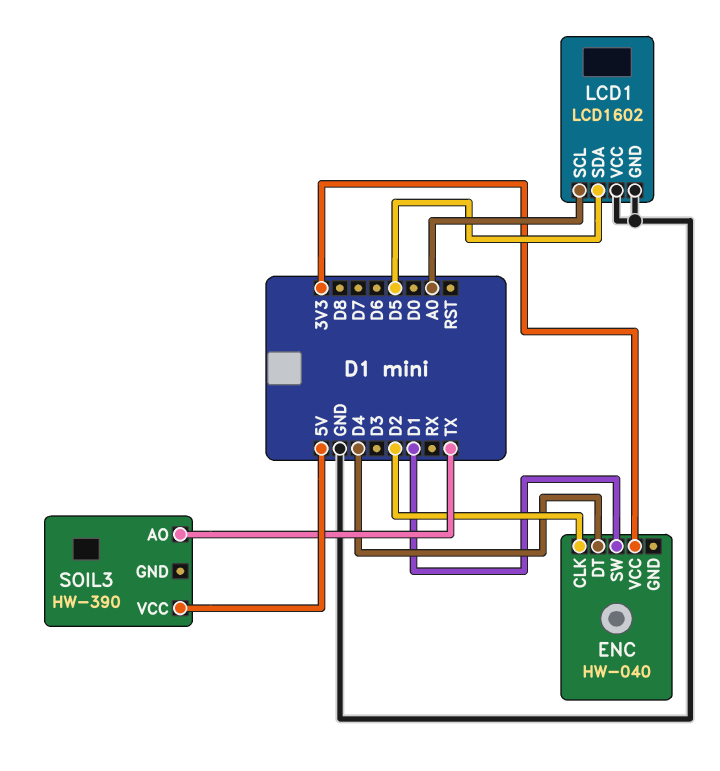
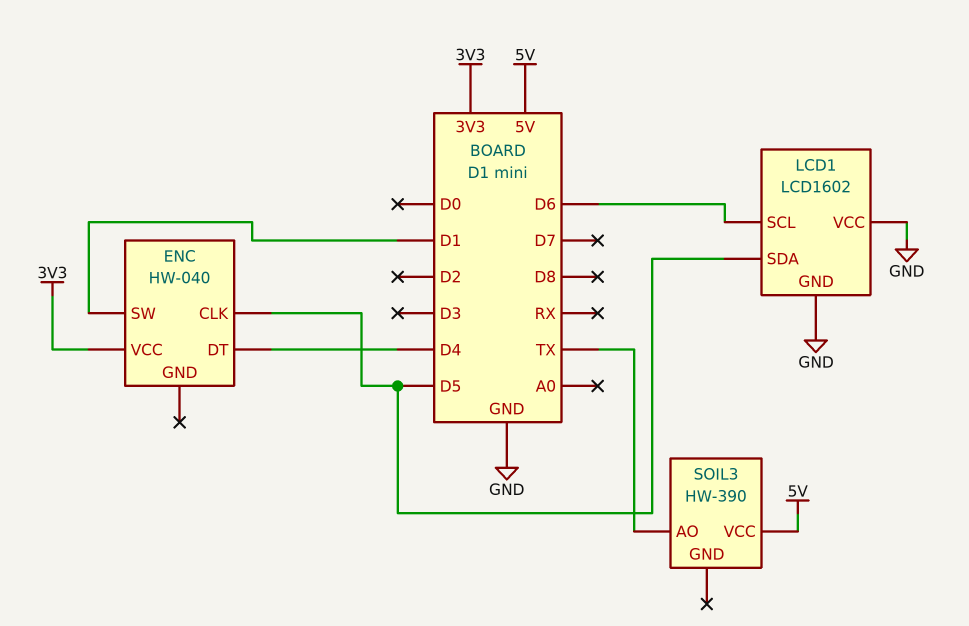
ENC pin CLK: D2 -> D5
LCD1 pin SCL: A0 -> D6

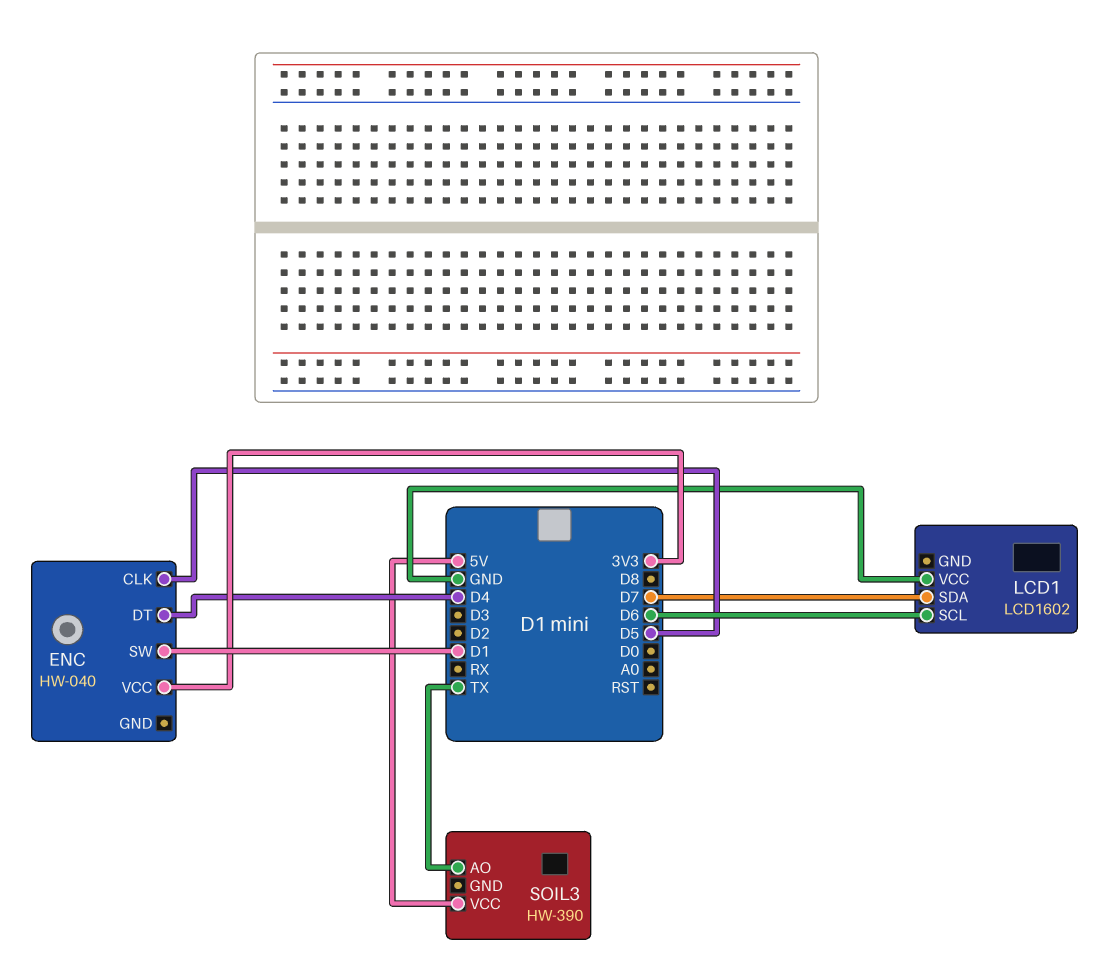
LCD1 pin GND: GND -> none
LCD1 pin SDA: D5 -> D7

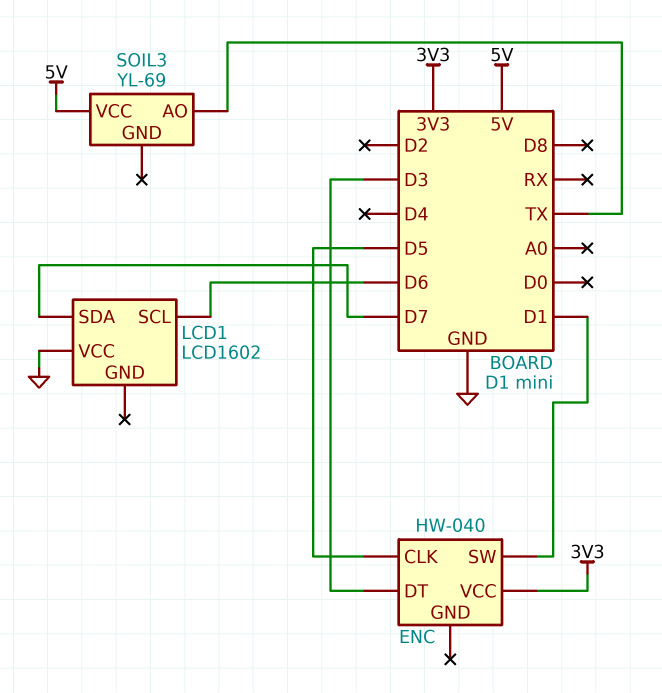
ENC pin DT: D4 -> D3
SOIL3: HW-390 -> YL-69

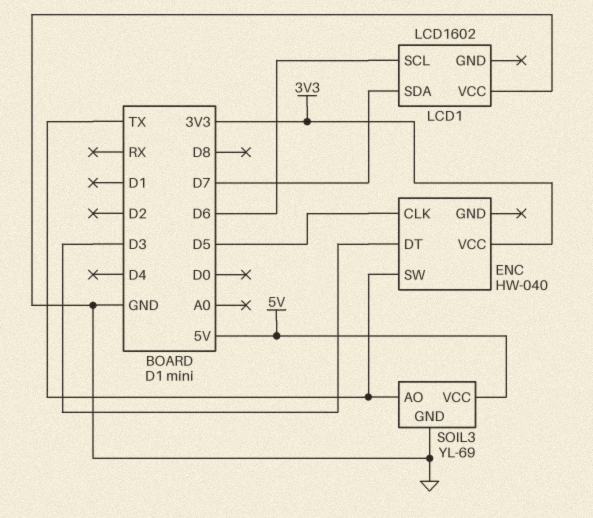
ENC pin SW: D1 -> TX
SOIL3 pin GND: none -> GND

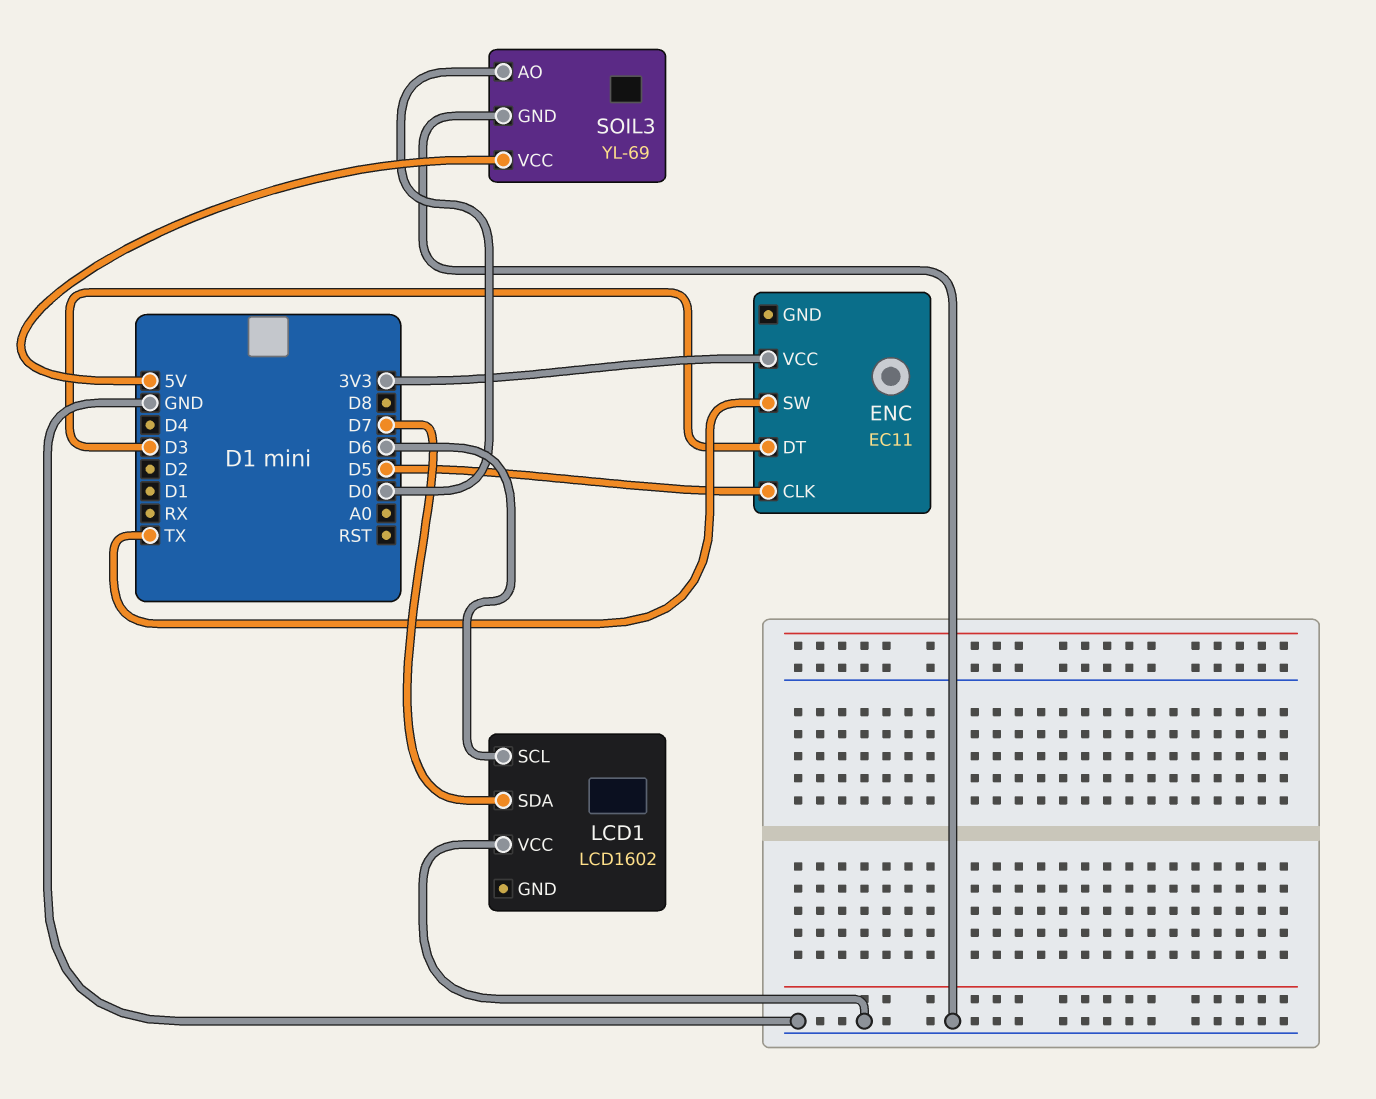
ENC: HW-040 -> EC11
SOIL3 pin AO: TX -> D0

